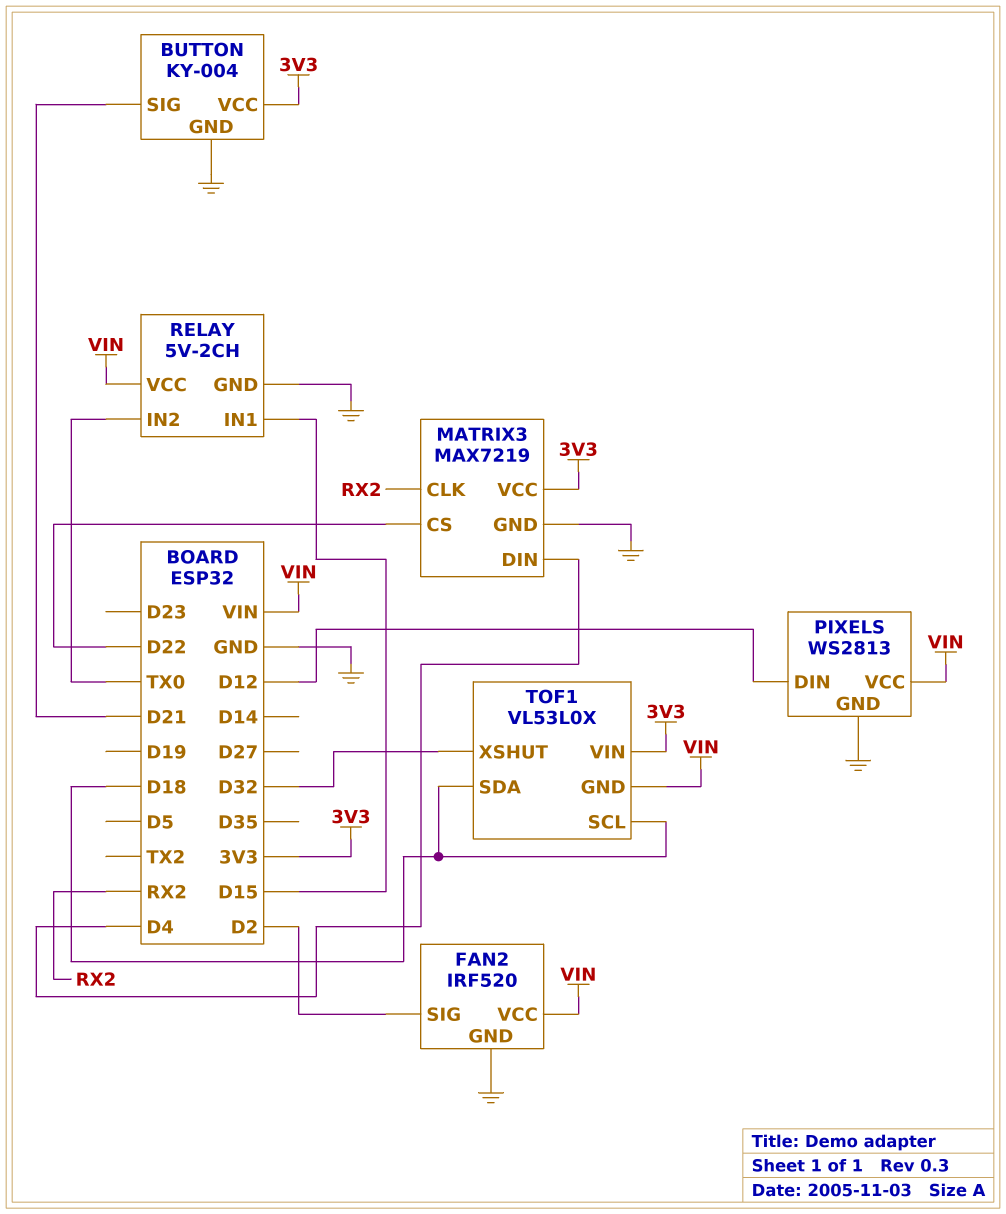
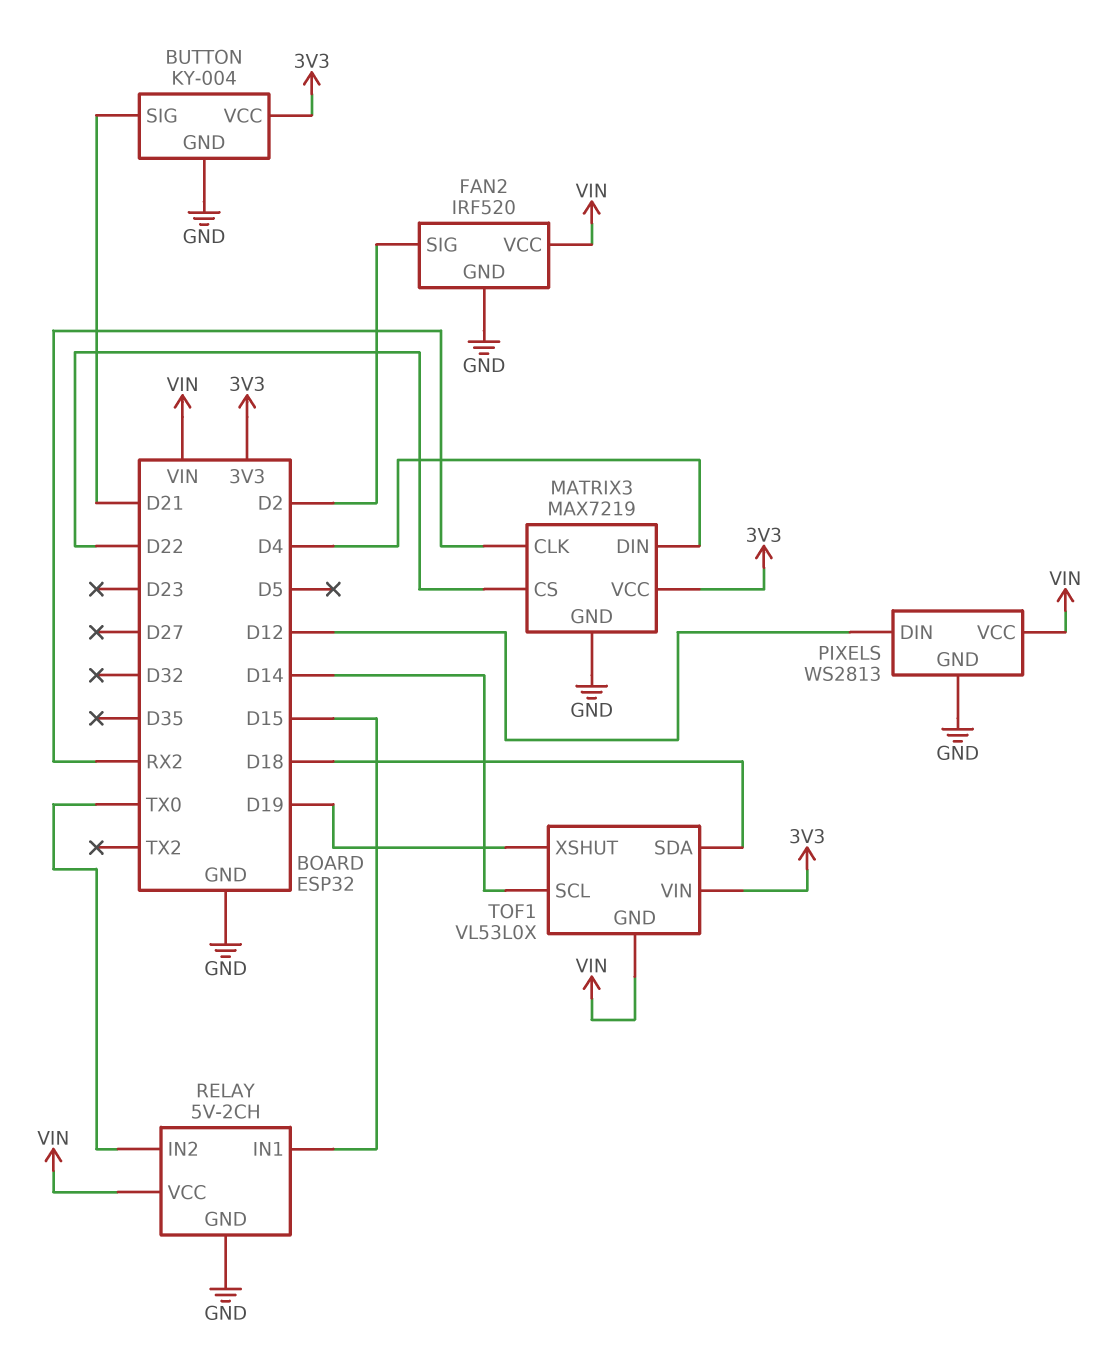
TOF1 pin SCL: D18 -> D14
TOF1 pin XSHUT: D32 -> D19

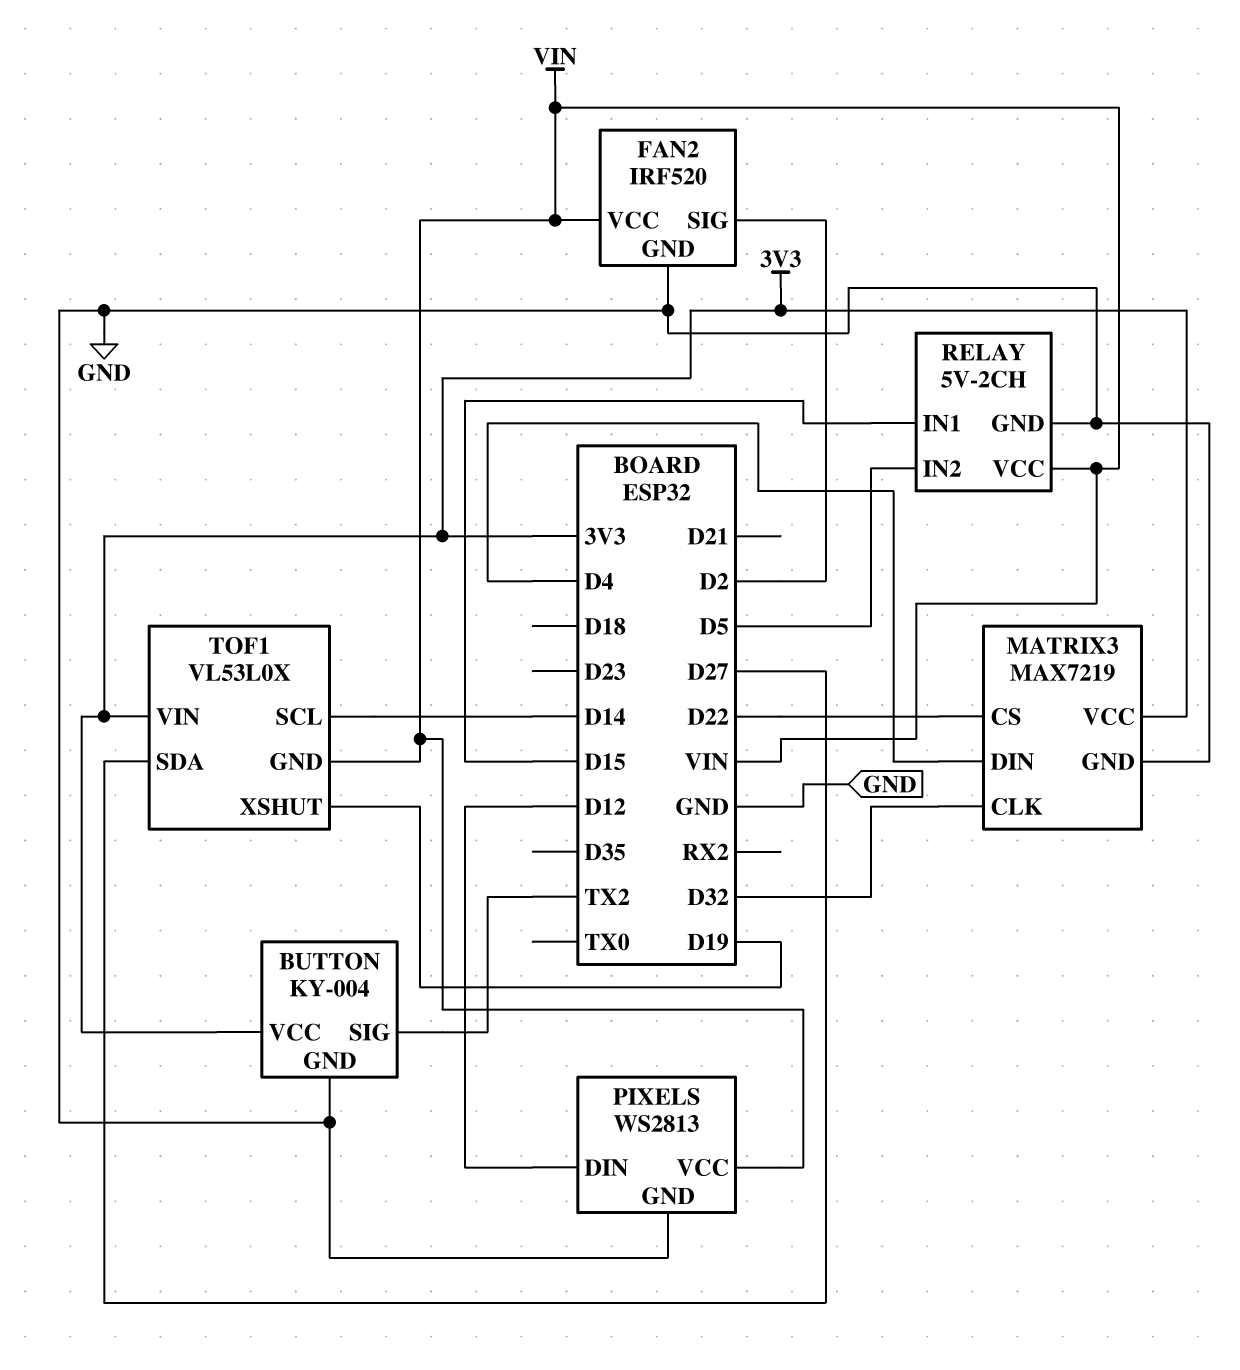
BUTTON pin SIG: D21 -> TX2
MATRIX3 pin CLK: RX2 -> D32
RELAY pin IN2: TX0 -> D5
TOF1 pin SDA: D18 -> D27

